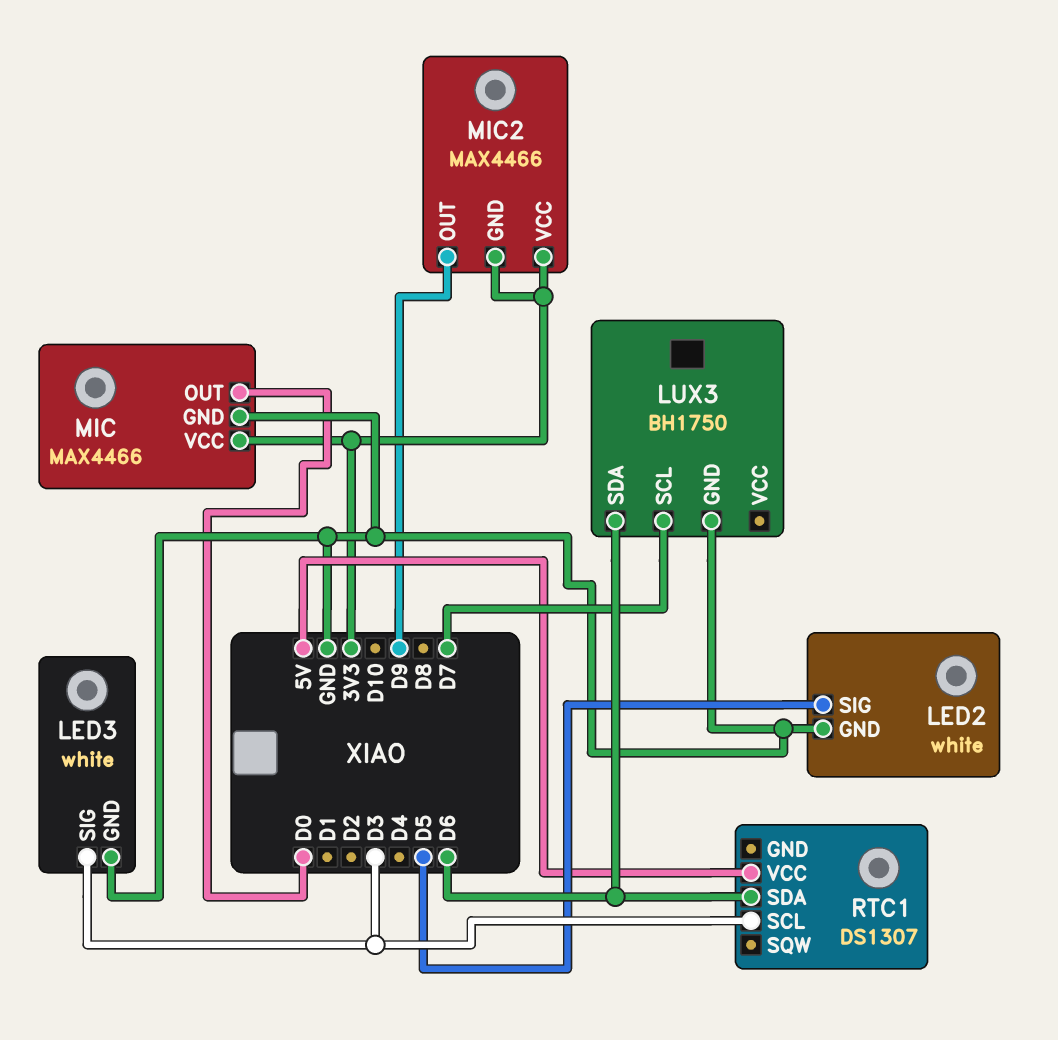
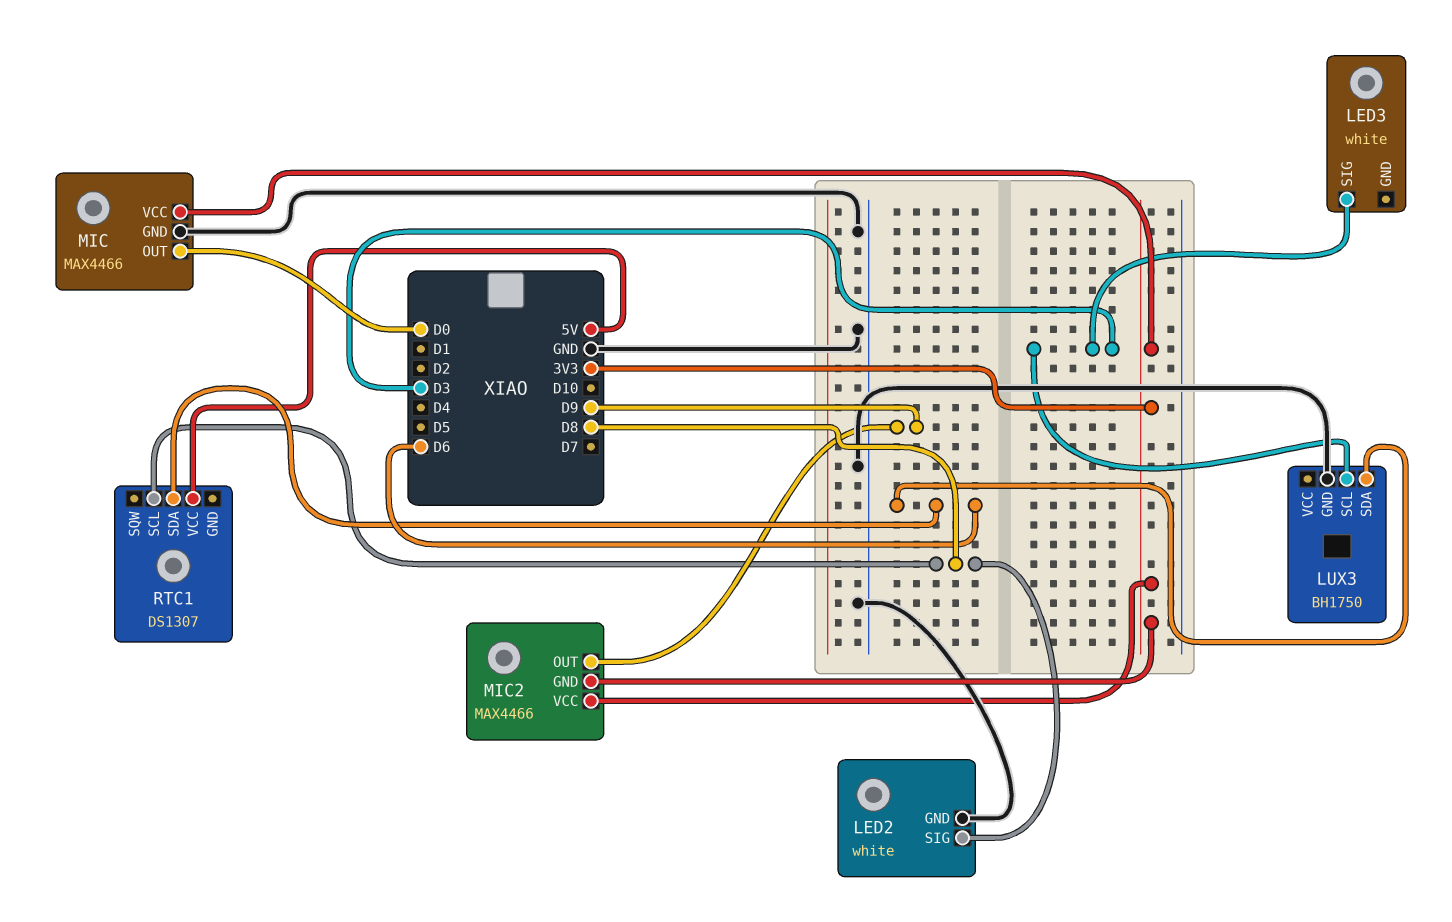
LED2 pin SIG: D5 -> D8
LED3 pin GND: GND -> none
LUX3 pin SCL: D7 -> D3
RTC1 pin SCL: D3 -> D8

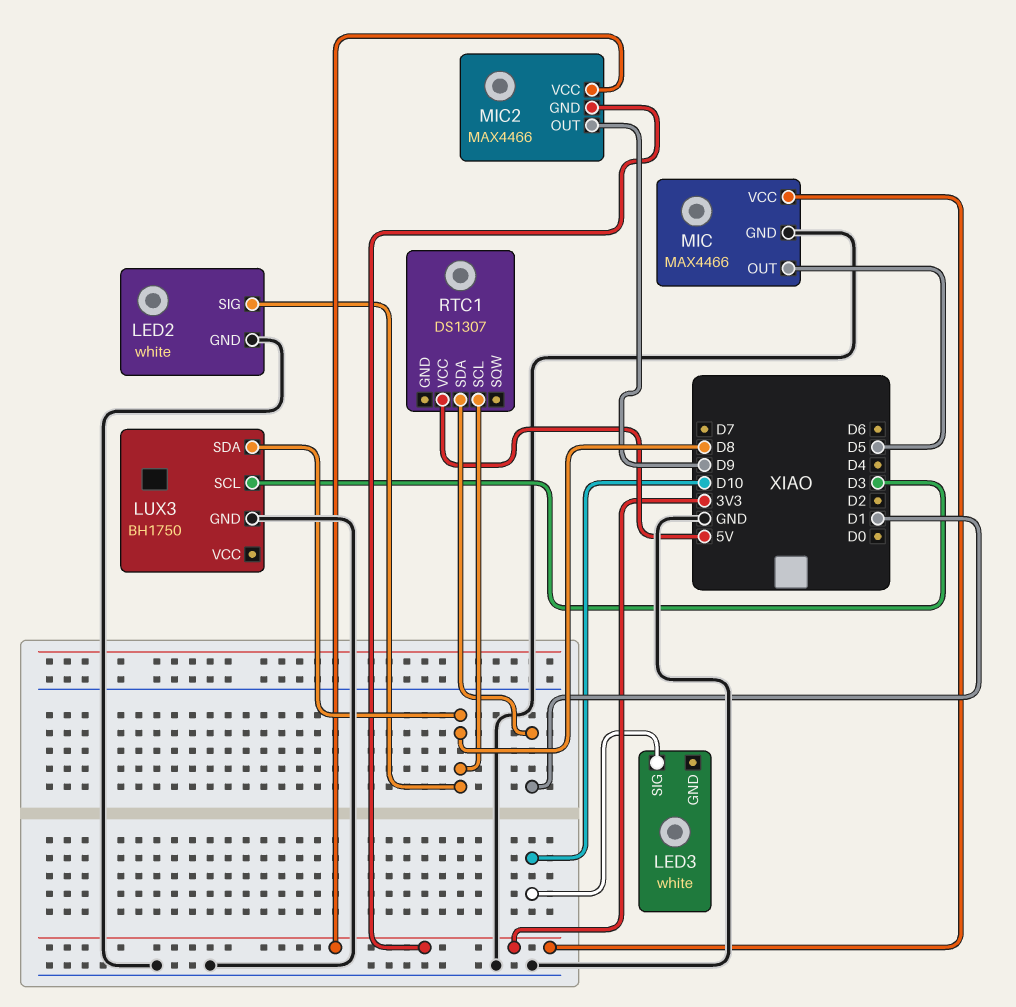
LED3 pin SIG: D3 -> D10
LUX3 pin SDA: D6 -> D8
MIC pin OUT: D0 -> D5
RTC1 pin SDA: D6 -> D1

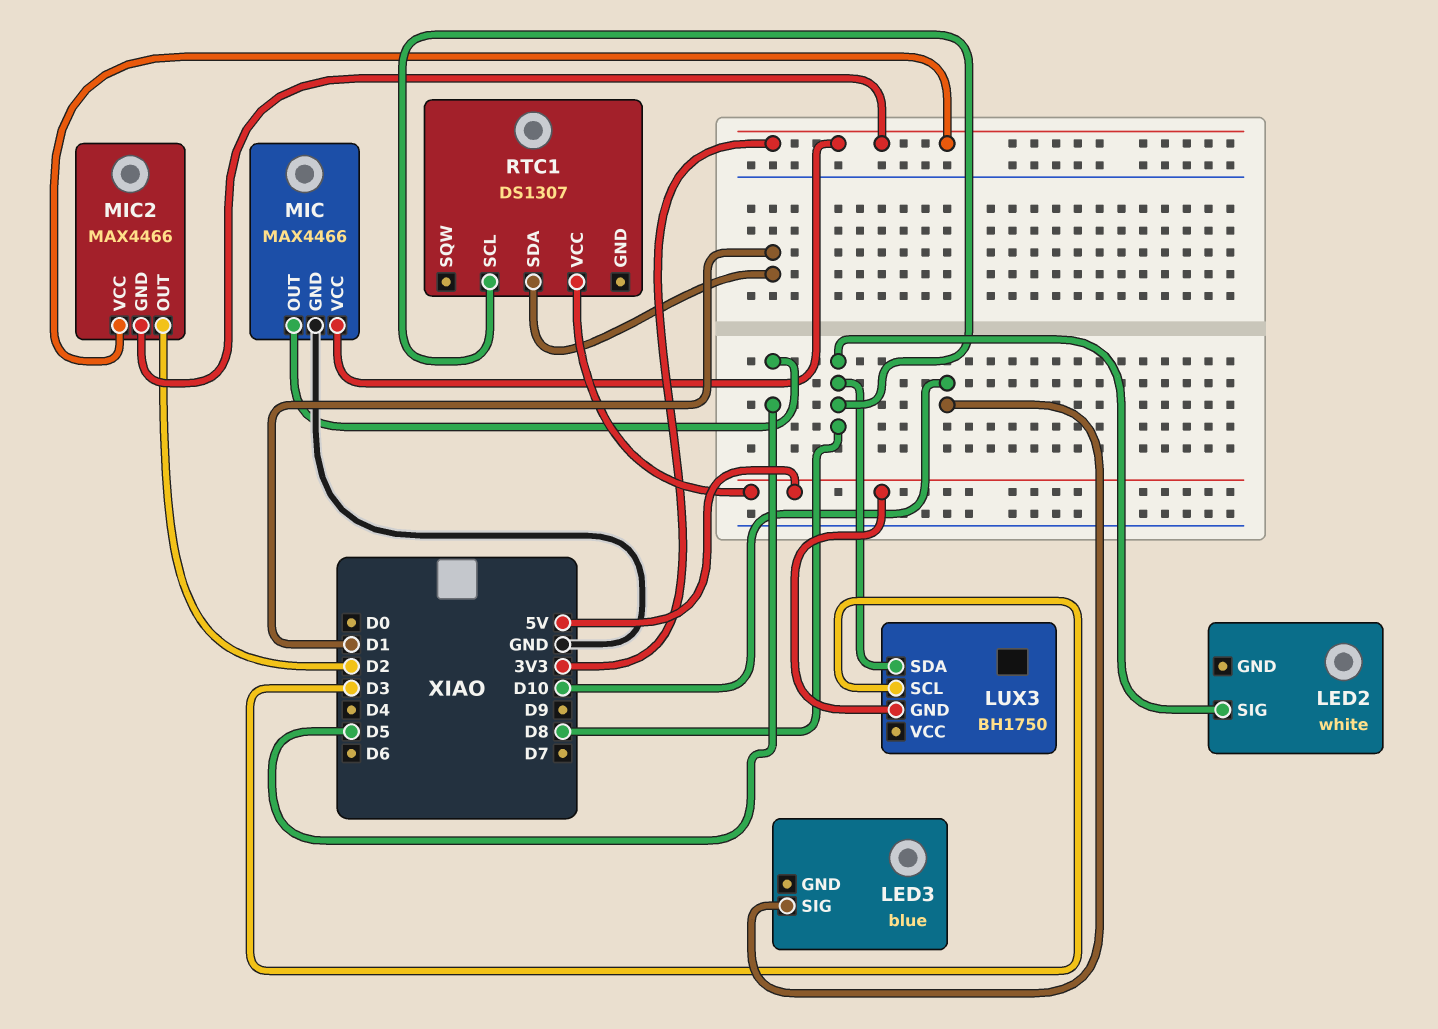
LED2 pin GND: GND -> none
LED3: white -> blue
LUX3 pin GND: GND -> 5V
MIC2 pin OUT: D9 -> D2

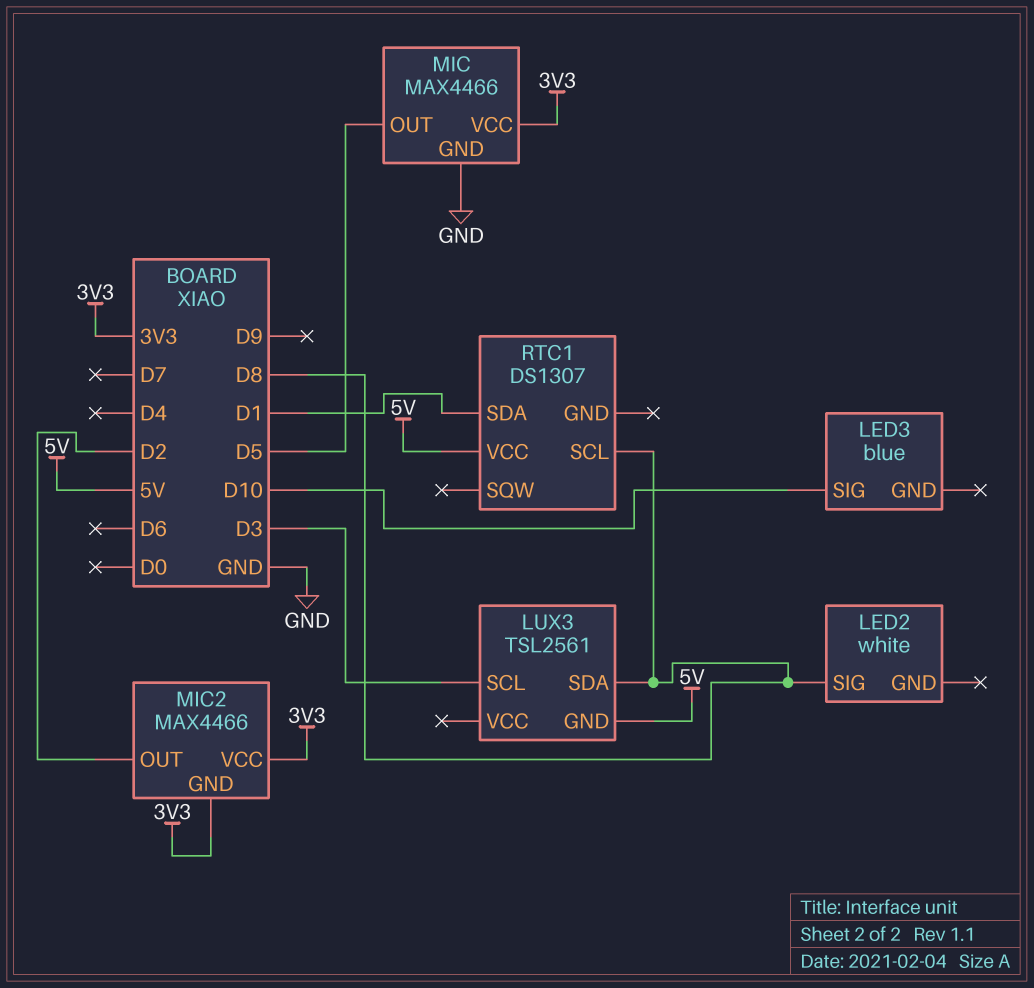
LUX3: BH1750 -> TSL2561

